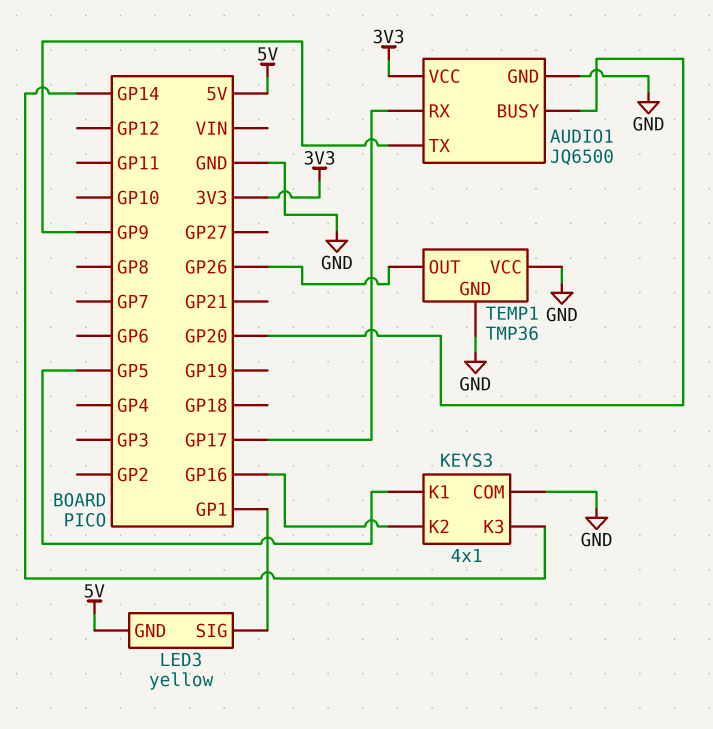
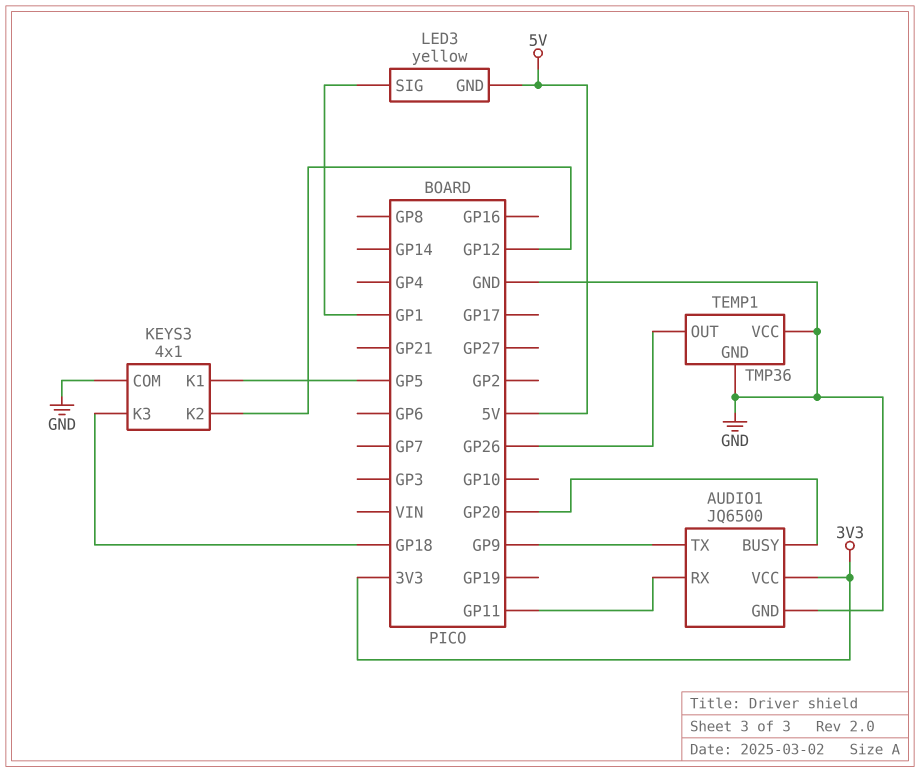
AUDIO1 pin RX: GP17 -> GP11
KEYS3 pin K2: GP16 -> GP12
KEYS3 pin K3: GP14 -> GP18

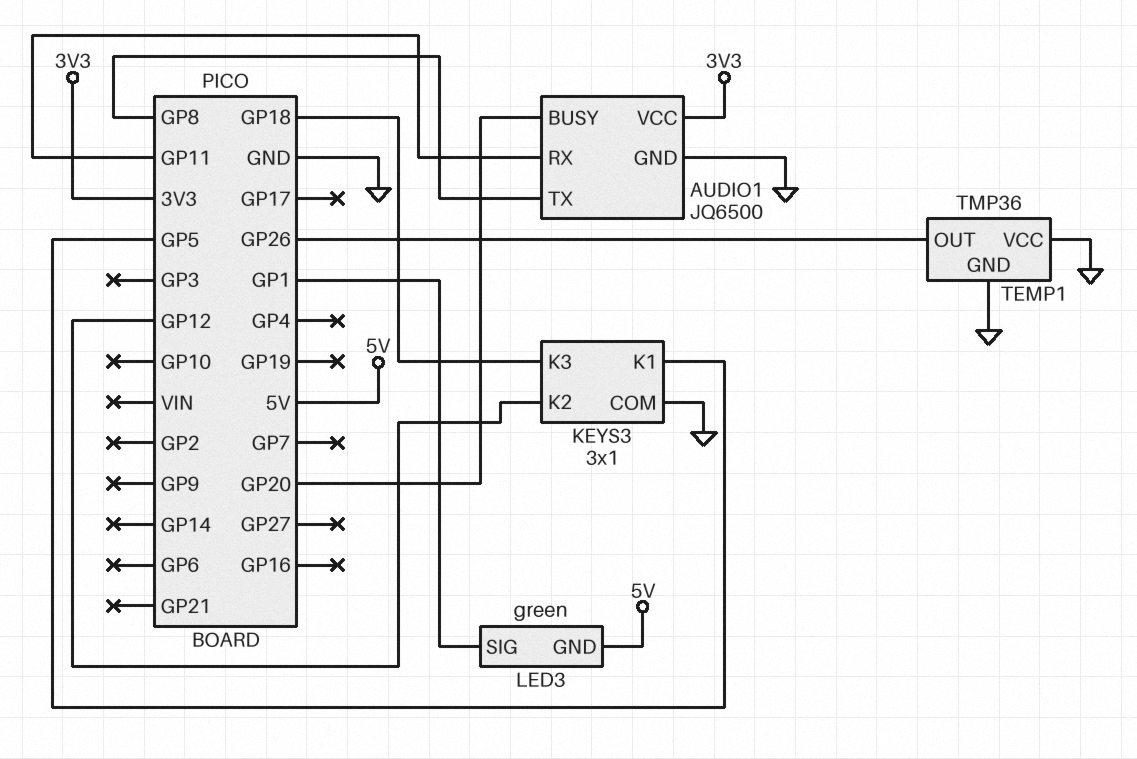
AUDIO1 pin TX: GP9 -> GP8
KEYS3: 4x1 -> 3x1
LED3: yellow -> green

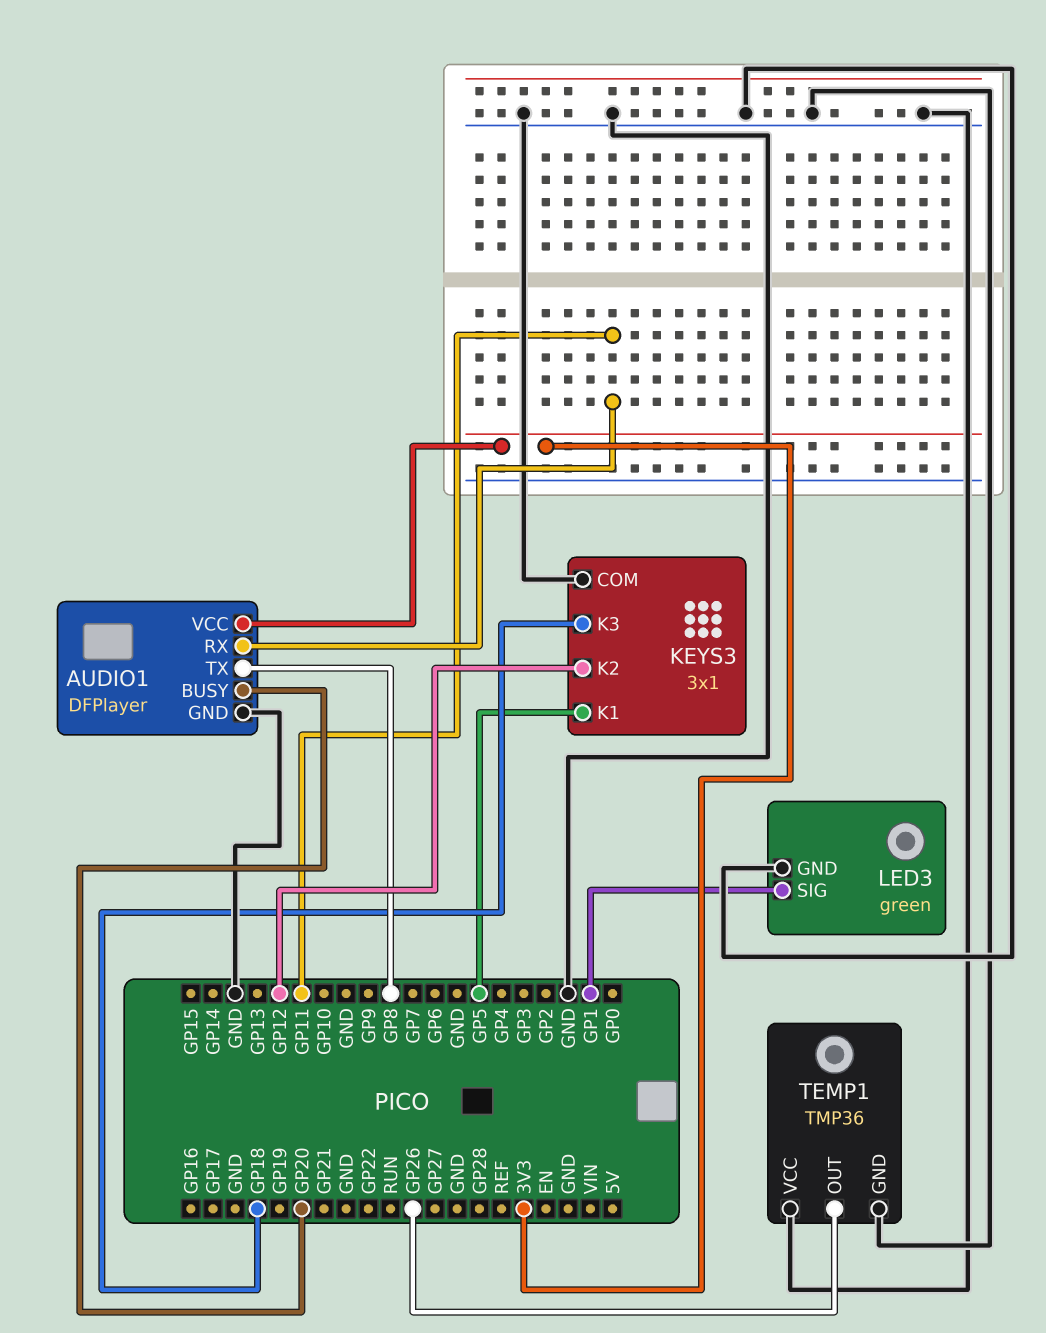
AUDIO1: JQ6500 -> DFPlayer
LED3 pin GND: 5V -> GND

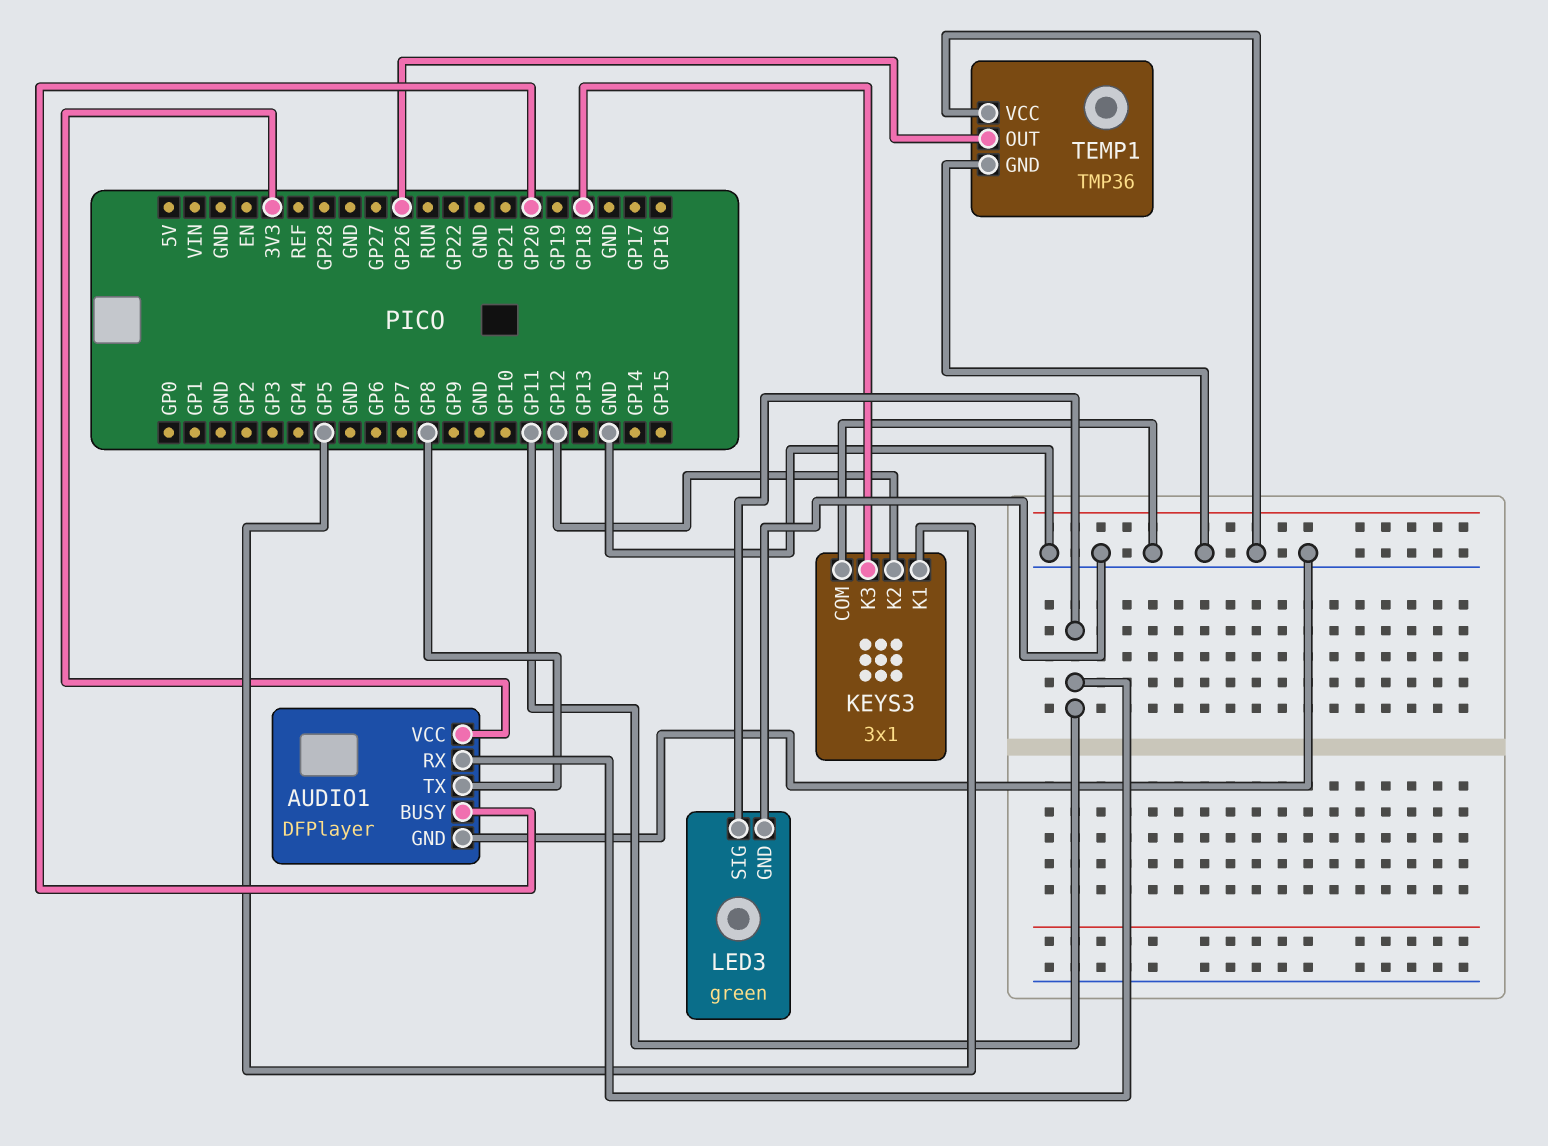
LED3 pin SIG: GP1 -> GP11

